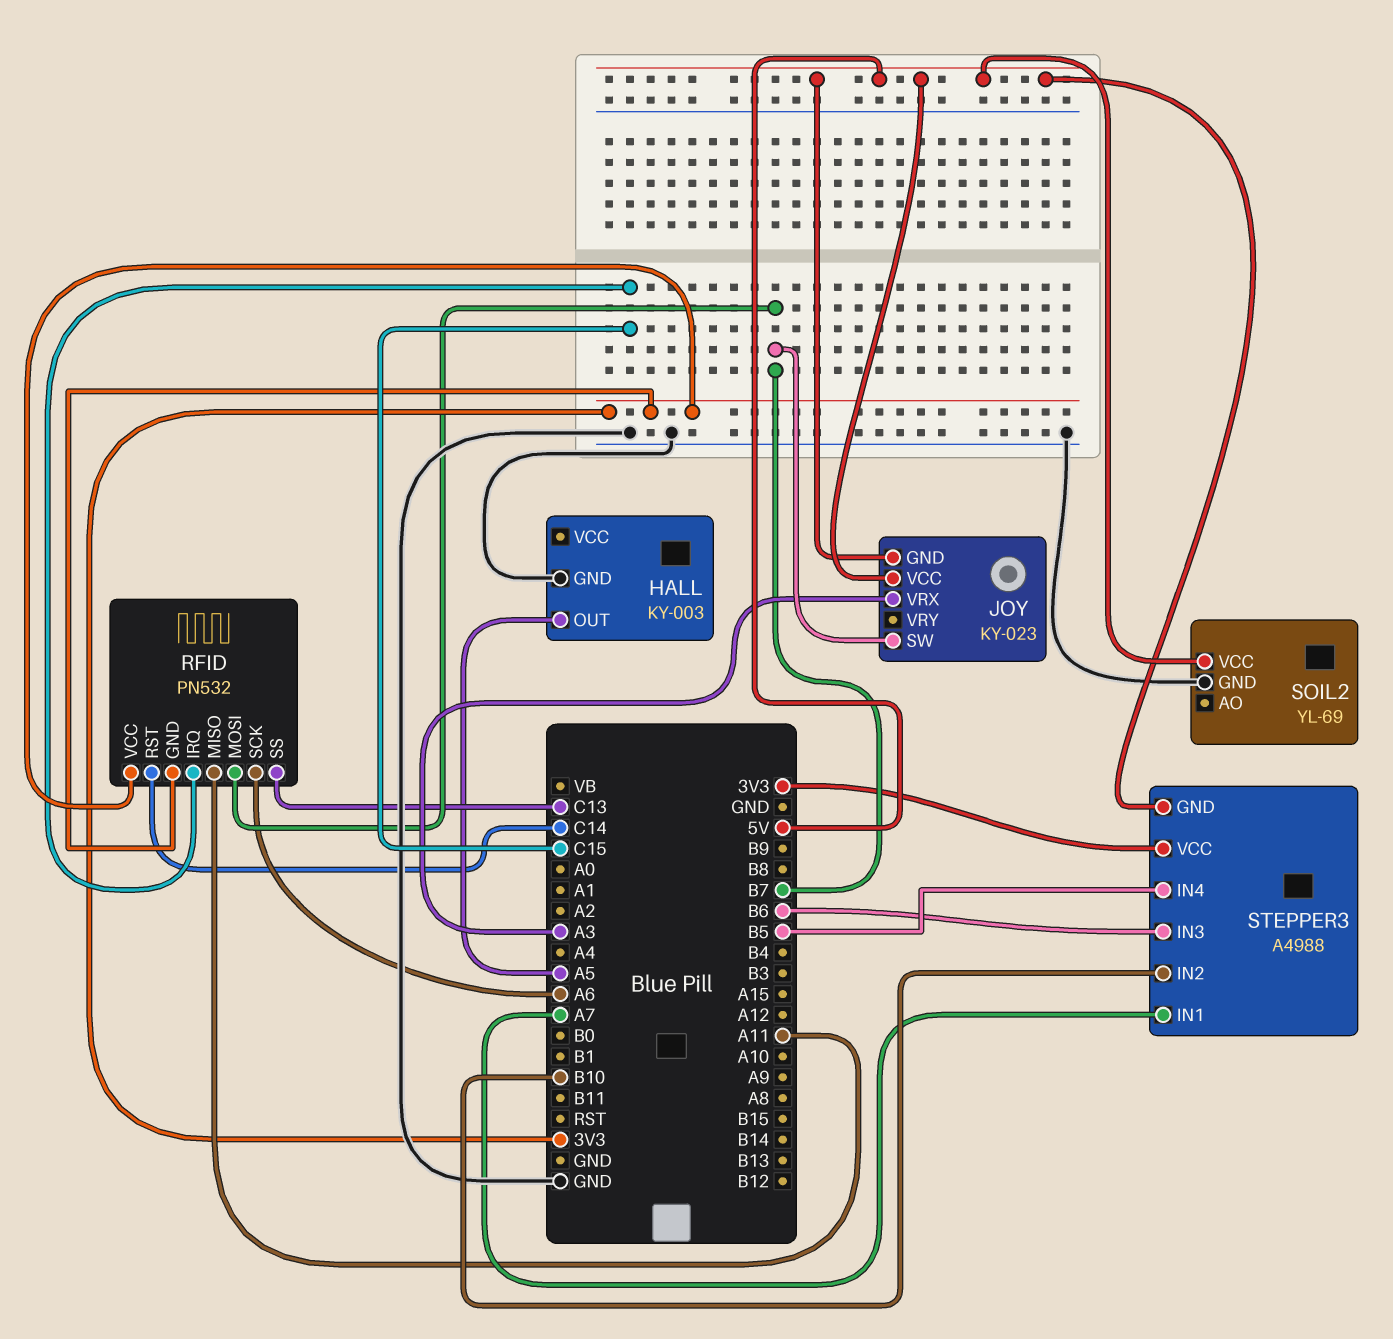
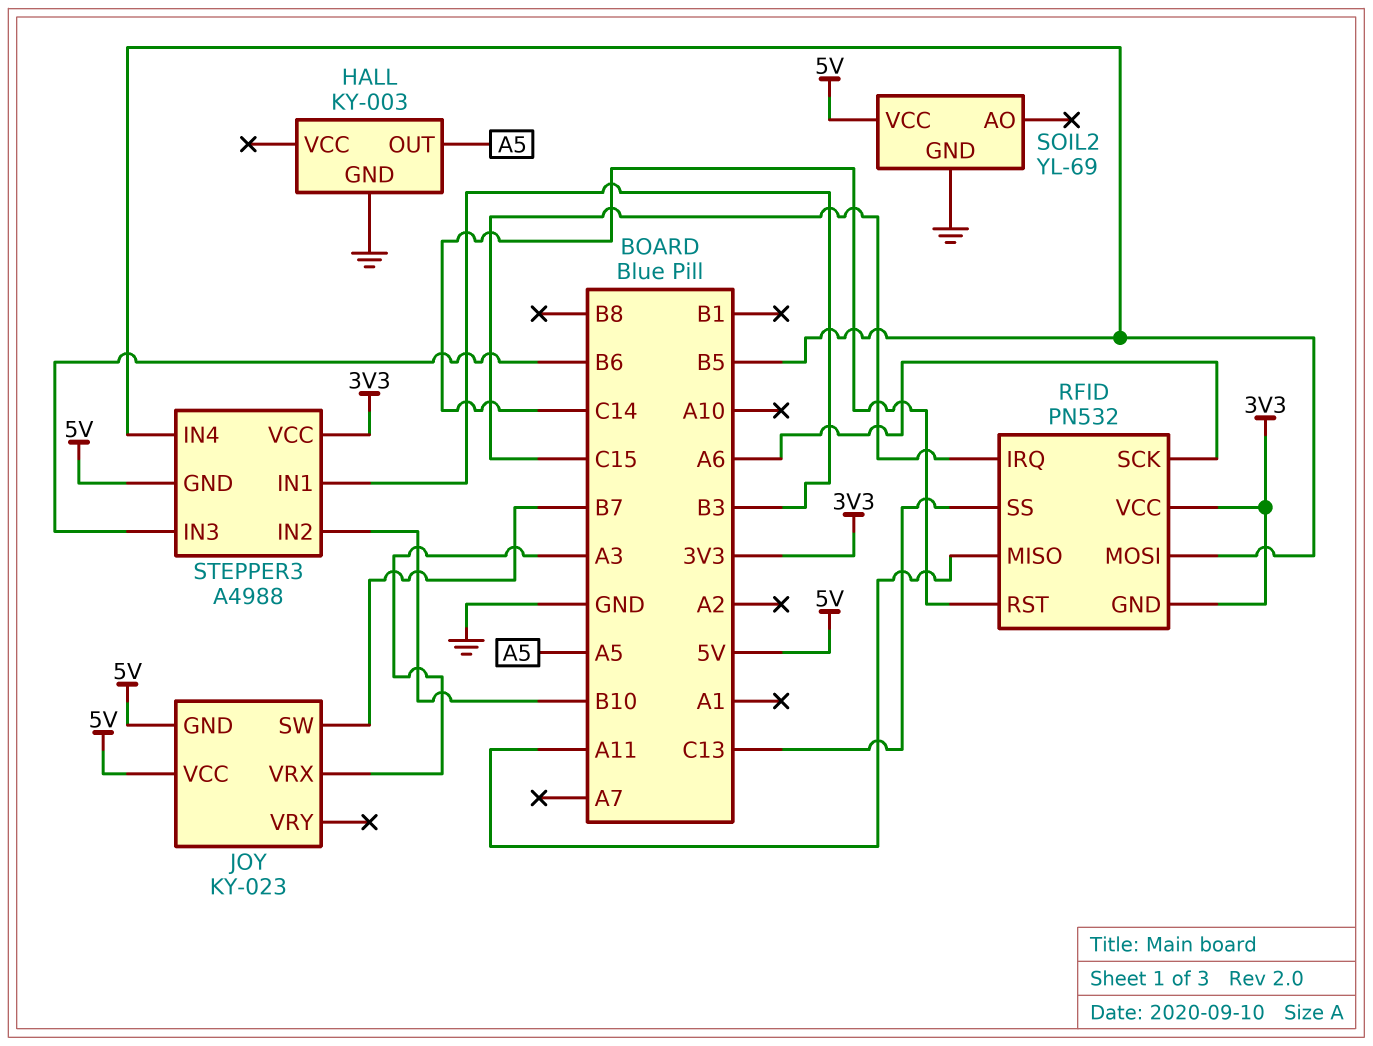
RFID pin MOSI: B7 -> B5
STEPPER3 pin IN1: A7 -> B3

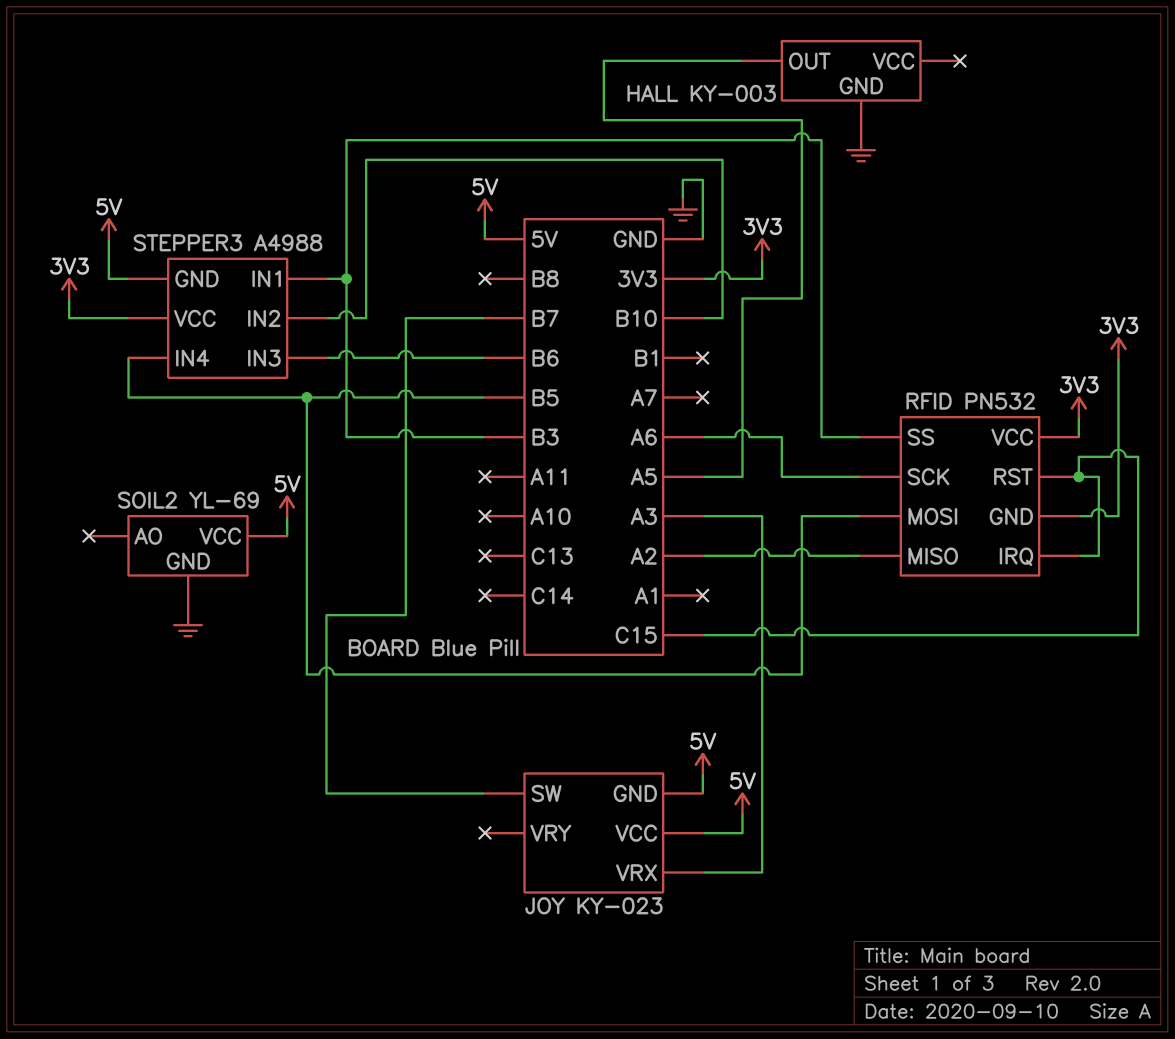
RFID pin MISO: A11 -> A2
RFID pin RST: C14 -> C15
RFID pin SS: C13 -> B3

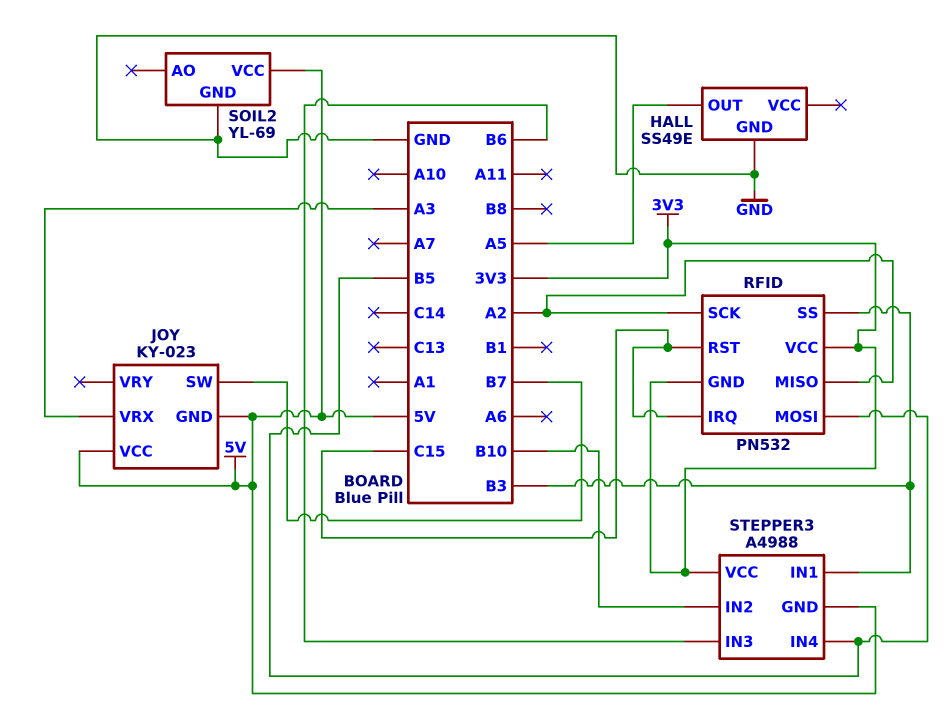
HALL: KY-003 -> SS49E
RFID pin SCK: A6 -> A2

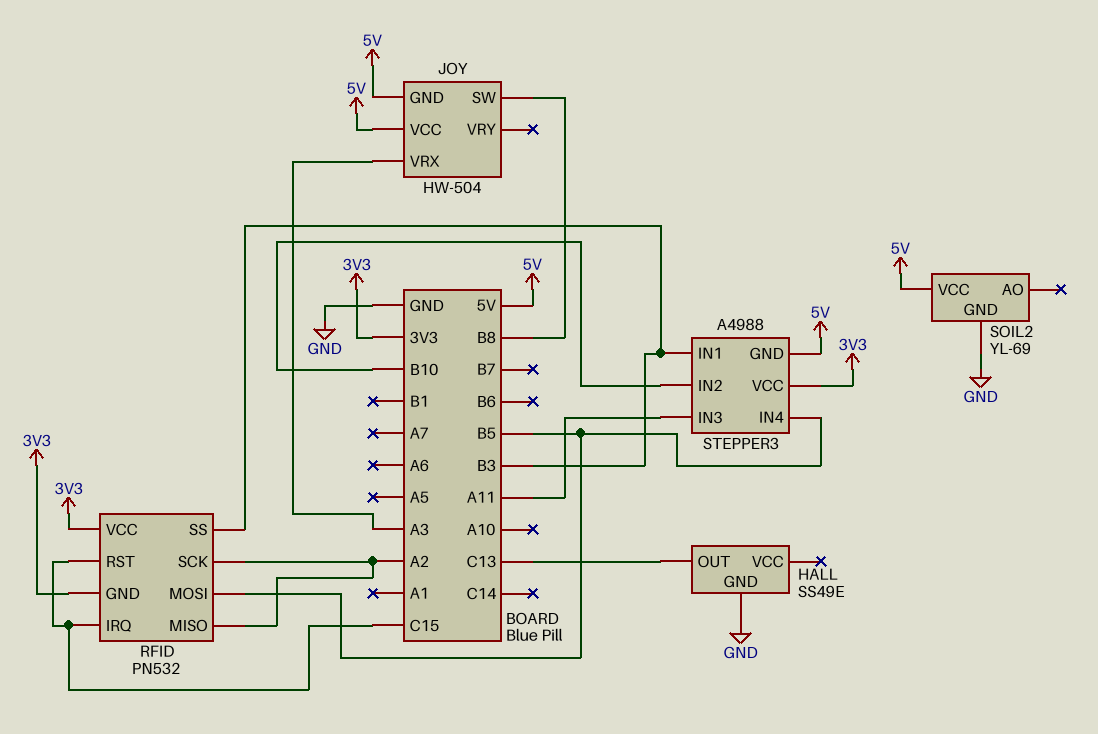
HALL pin OUT: A5 -> C13
JOY: KY-023 -> HW-504
JOY pin SW: B7 -> B8
STEPPER3 pin IN3: B6 -> A11

